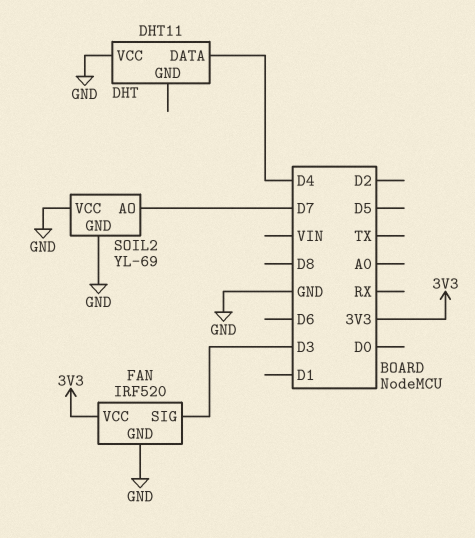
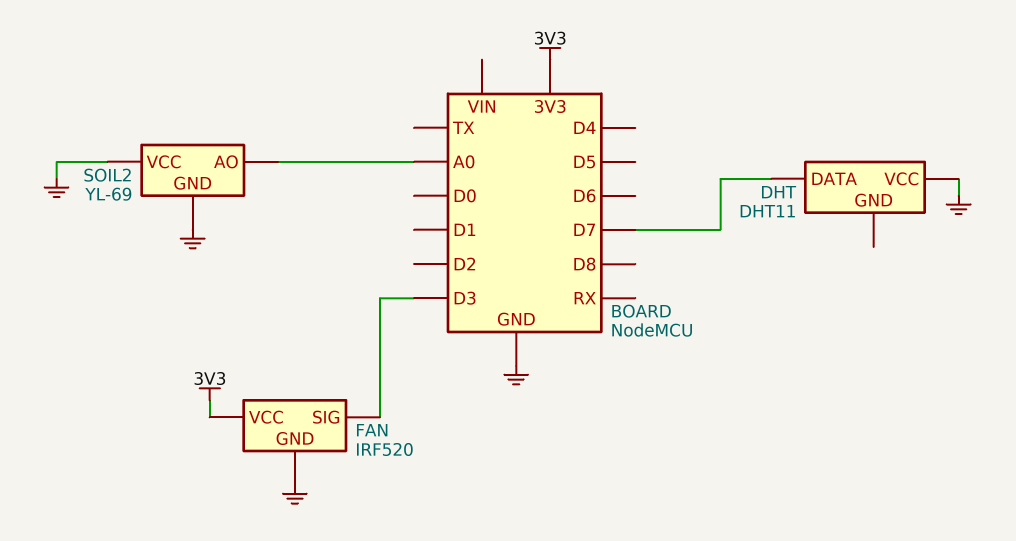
DHT pin DATA: D4 -> D7
SOIL2 pin AO: D7 -> A0

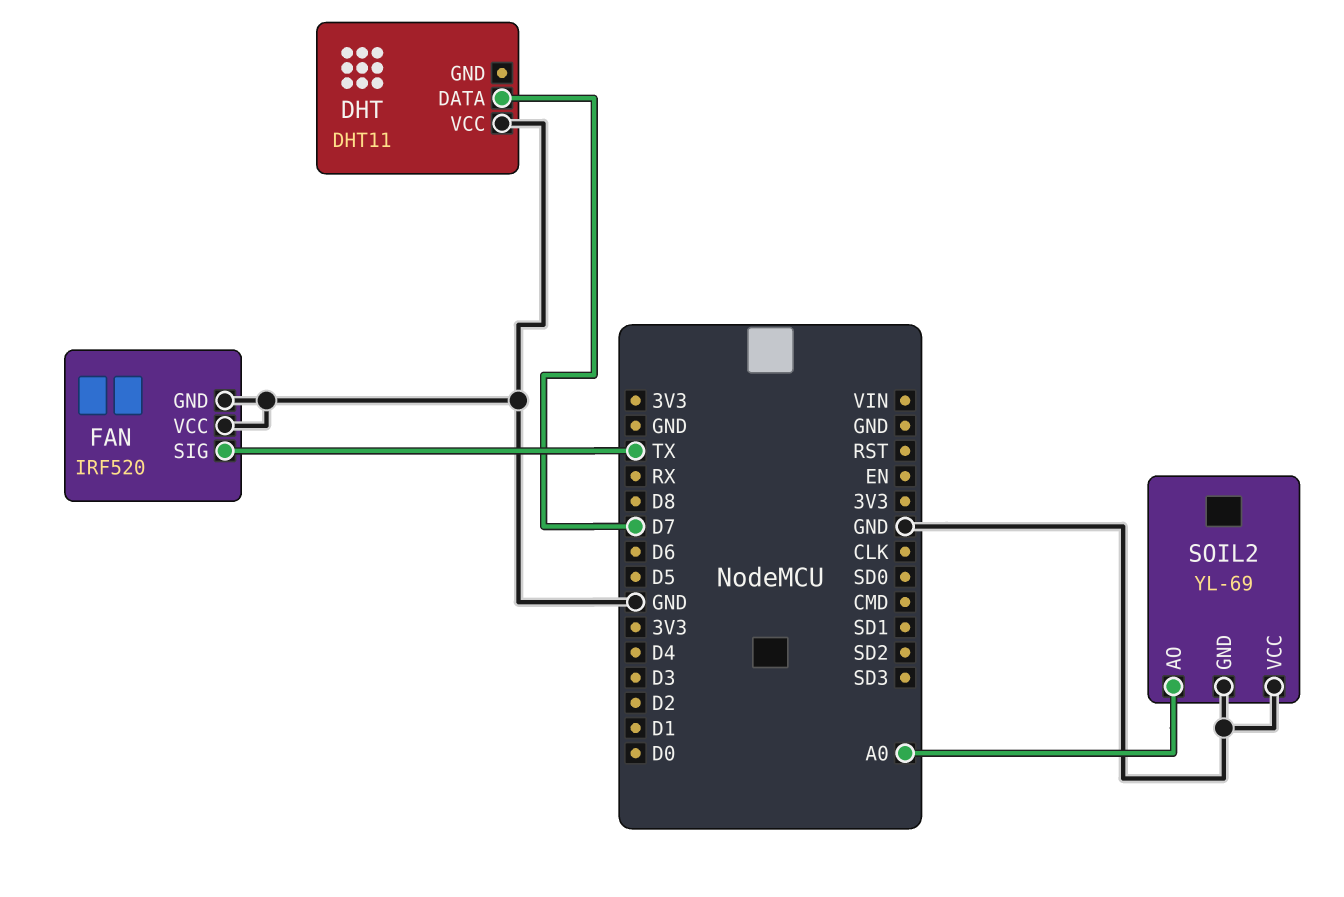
FAN pin SIG: D3 -> TX
FAN pin VCC: 3V3 -> GND

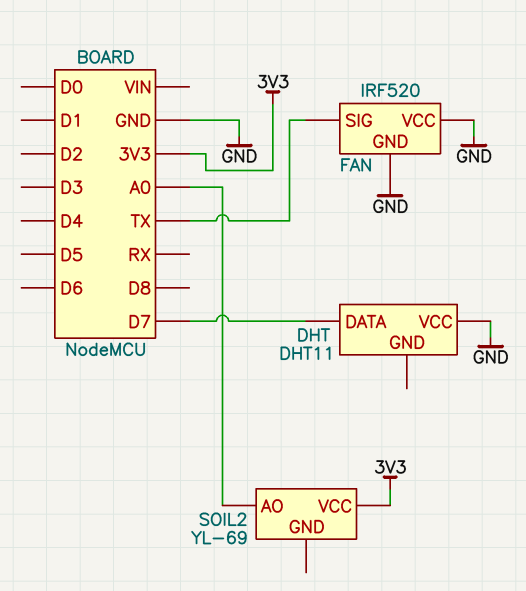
SOIL2 pin GND: GND -> none
SOIL2 pin VCC: GND -> 3V3

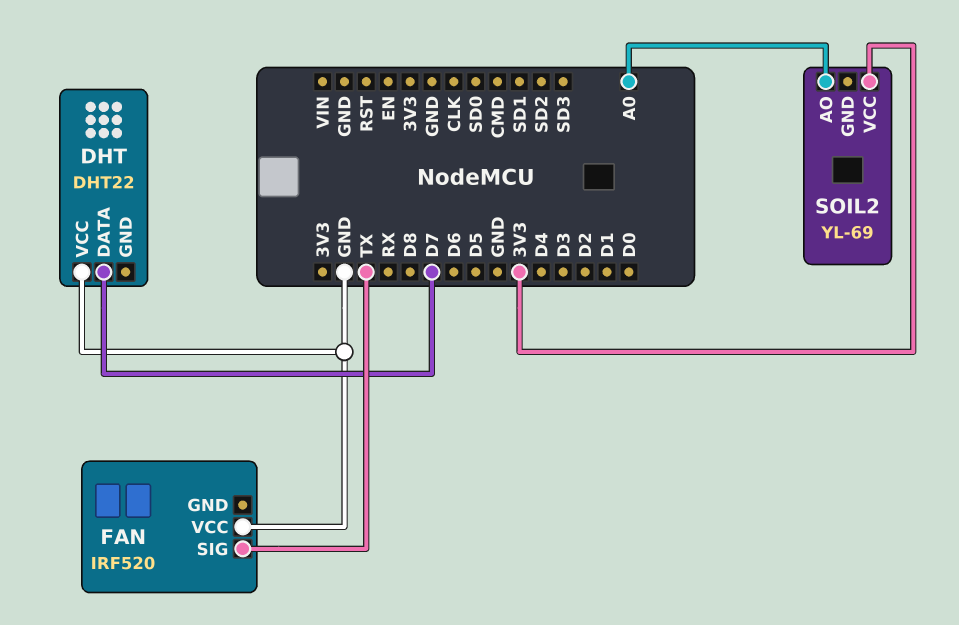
DHT: DHT11 -> DHT22
FAN pin GND: GND -> none

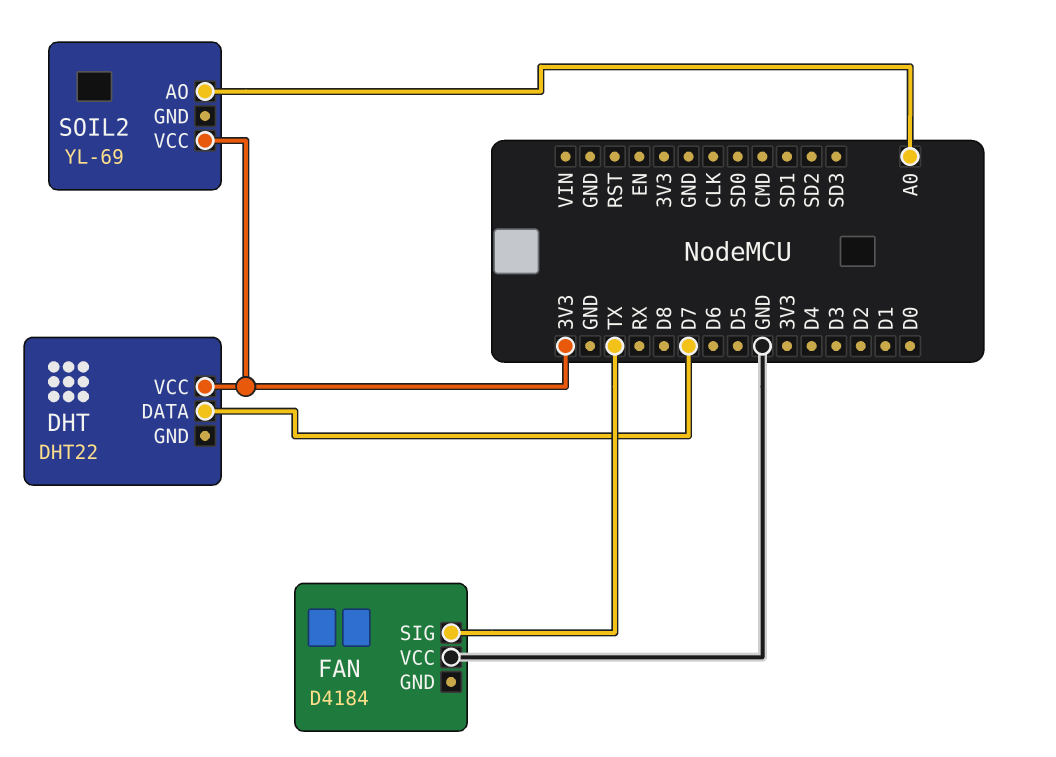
DHT pin VCC: GND -> 3V3
FAN: IRF520 -> D4184

